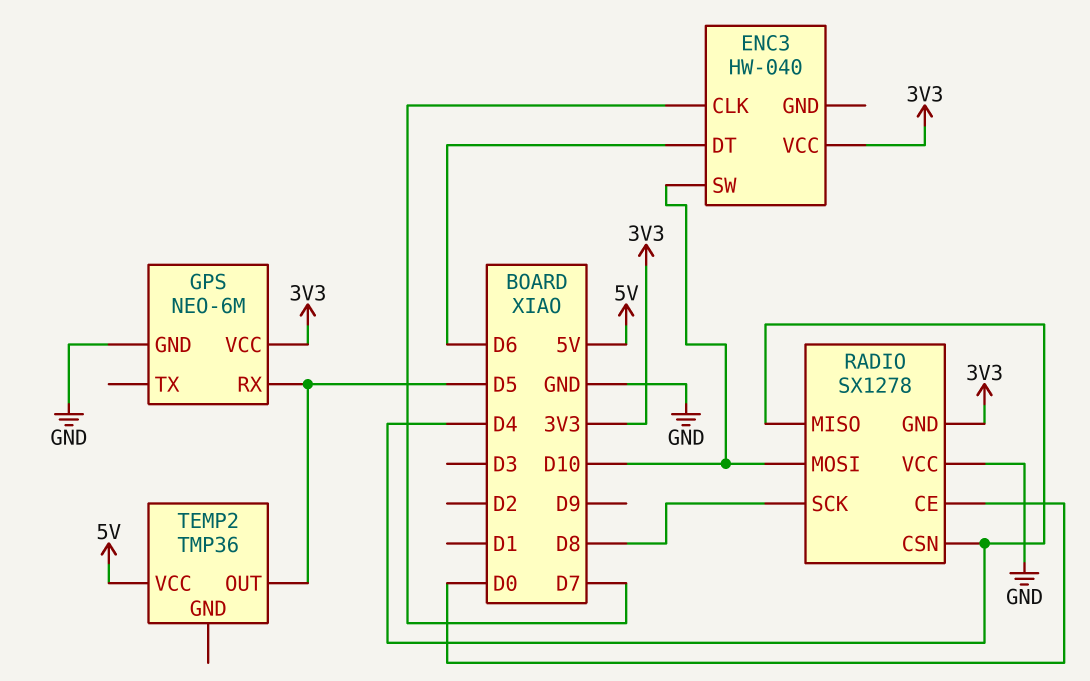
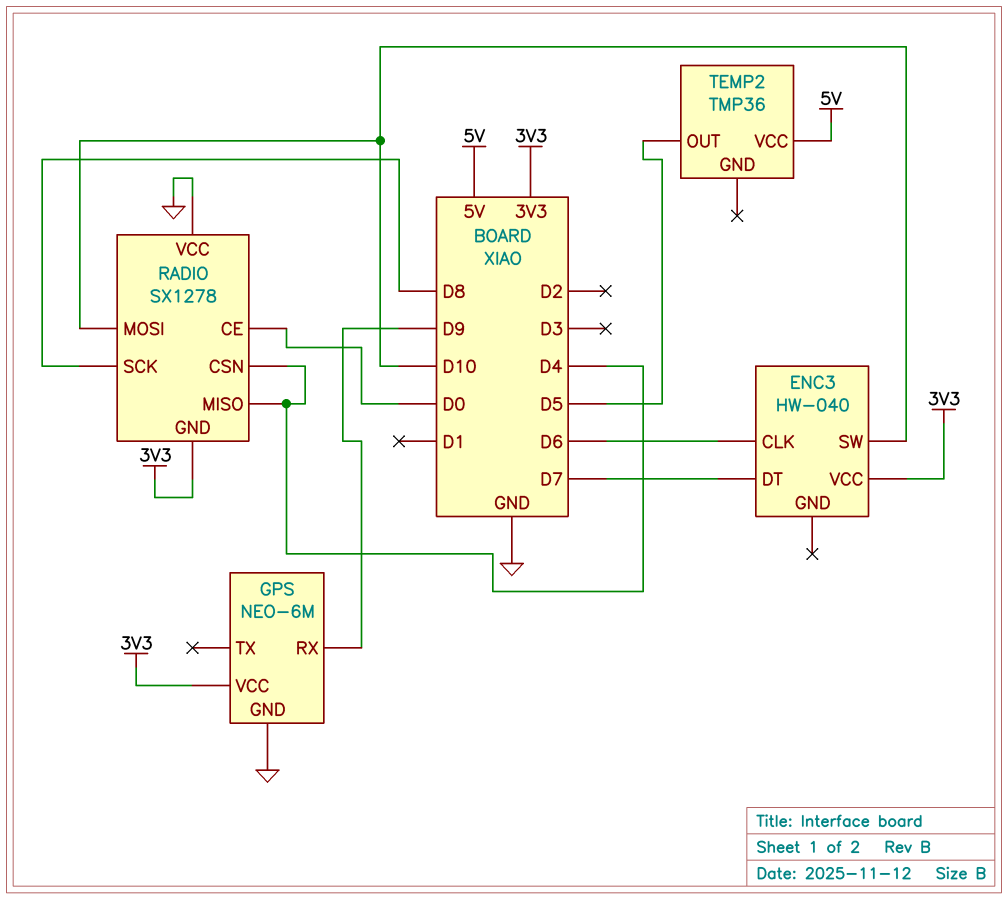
ENC3 pin CLK: D7 -> D6
ENC3 pin DT: D6 -> D7
GPS pin RX: D5 -> D9

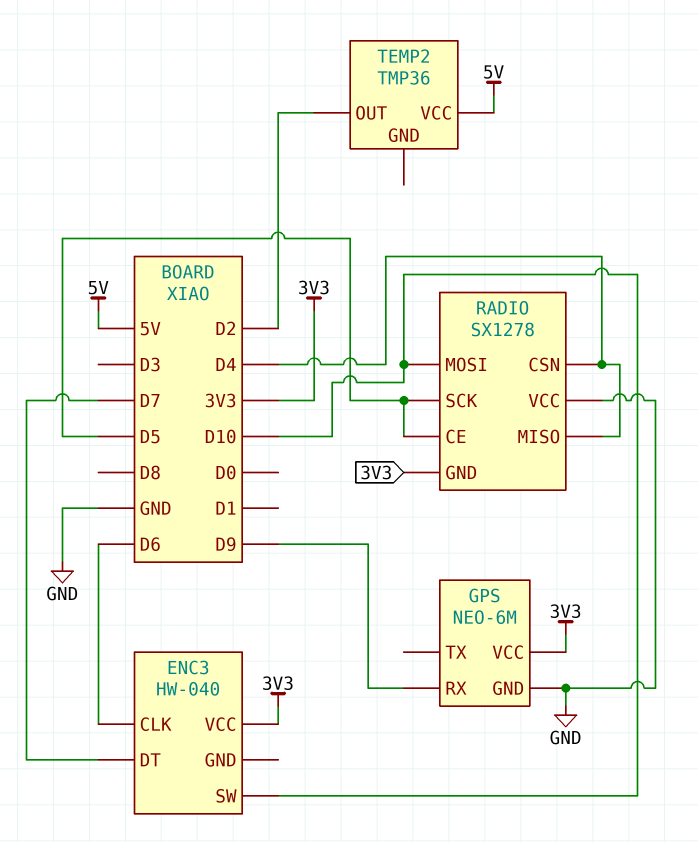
RADIO pin CE: D0 -> D5
RADIO pin SCK: D8 -> D5
TEMP2 pin OUT: D5 -> D2

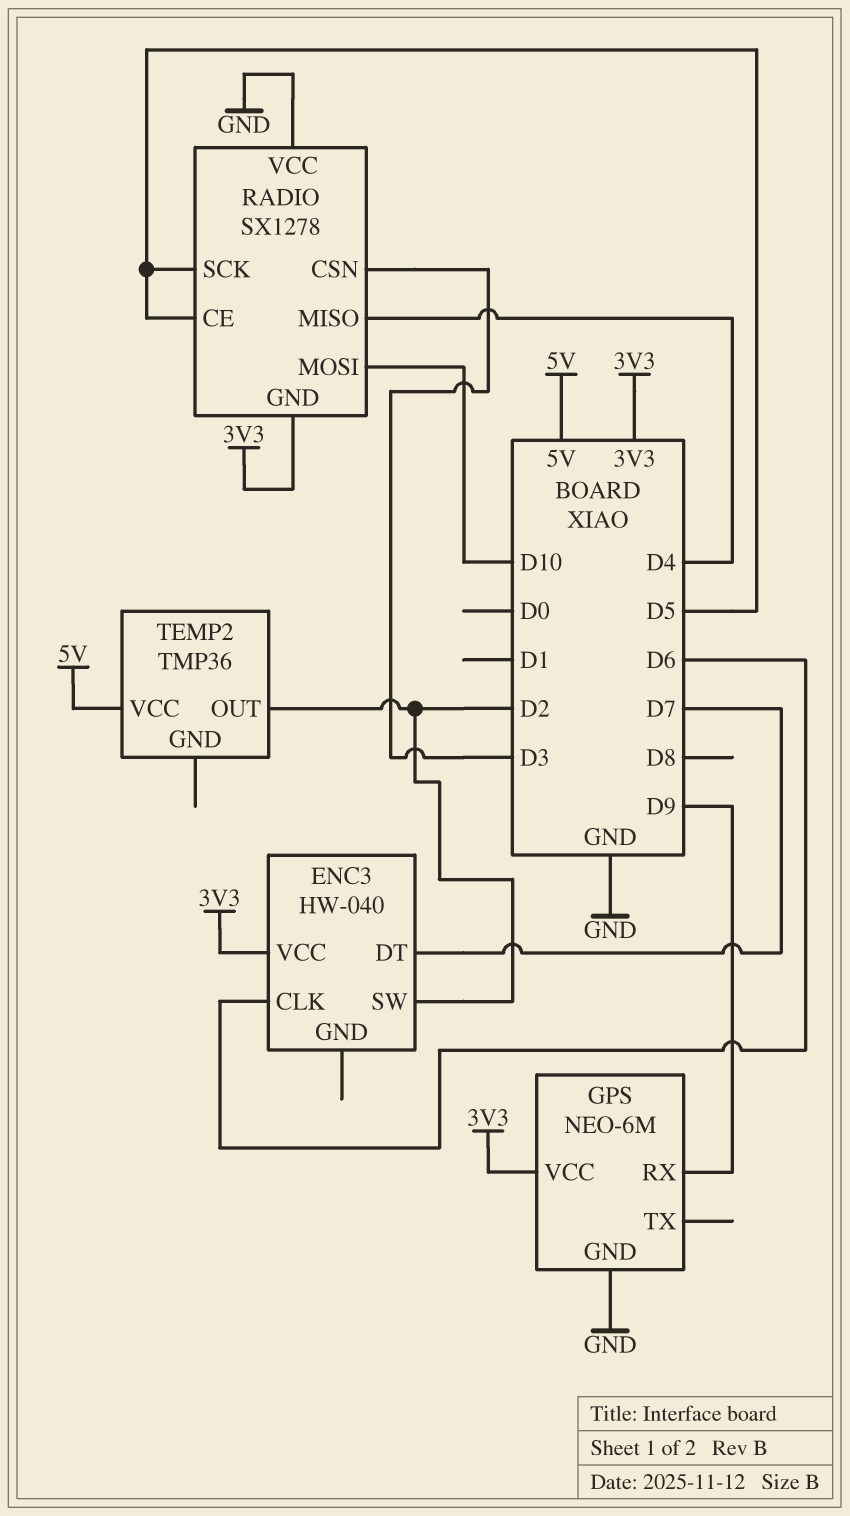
ENC3 pin SW: D10 -> D2
RADIO pin CSN: D4 -> D3

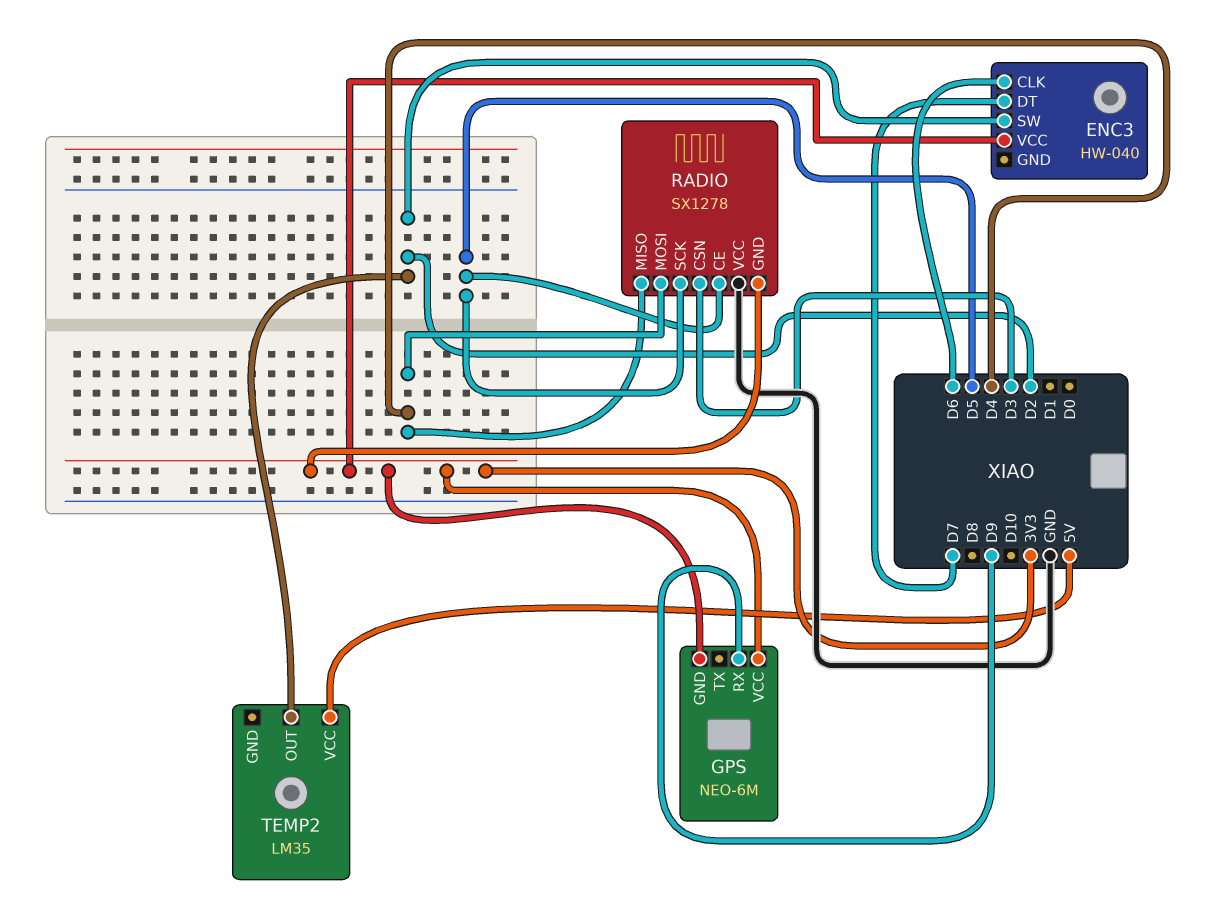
GPS pin GND: GND -> 3V3
RADIO pin MOSI: D10 -> D4
TEMP2: TMP36 -> LM35

